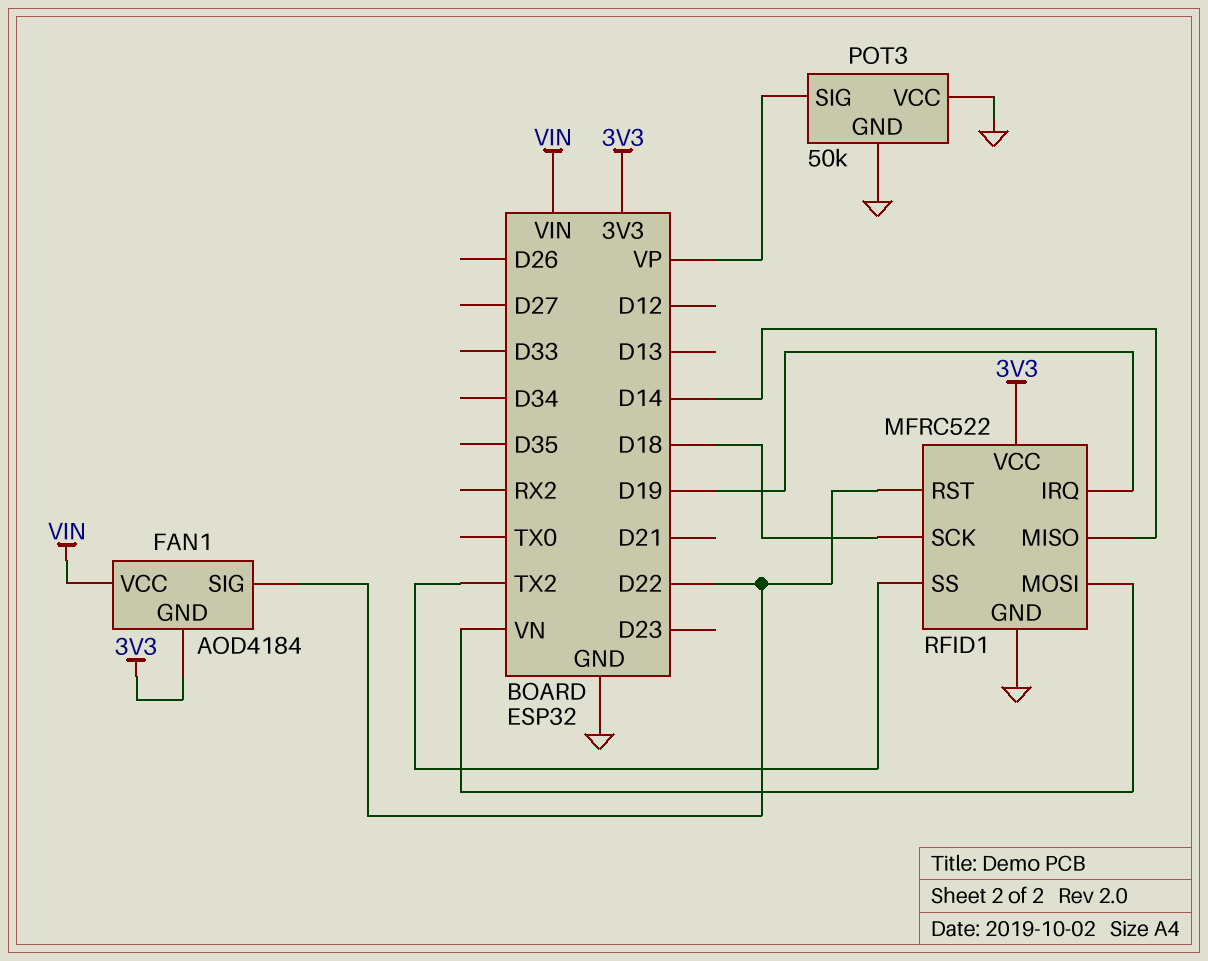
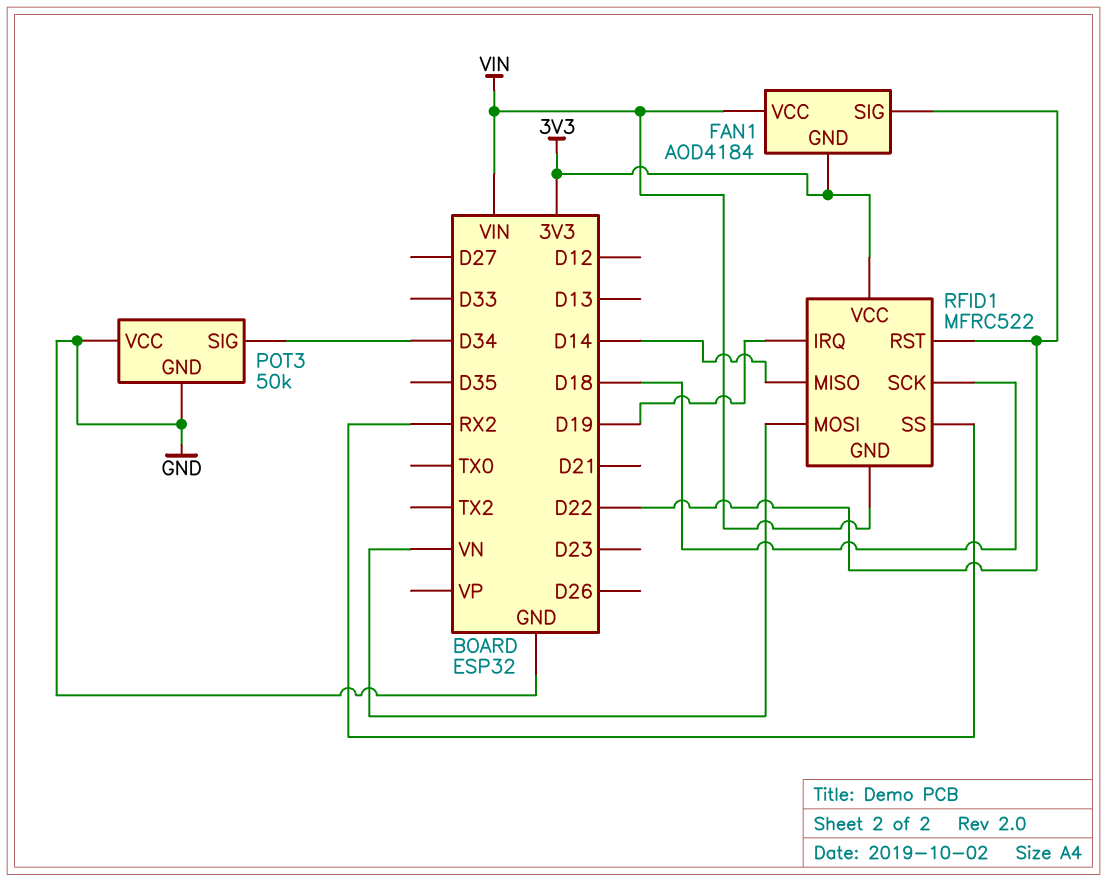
POT3 pin SIG: VP -> D34
RFID1 pin GND: GND -> VIN
RFID1 pin SS: TX2 -> RX2

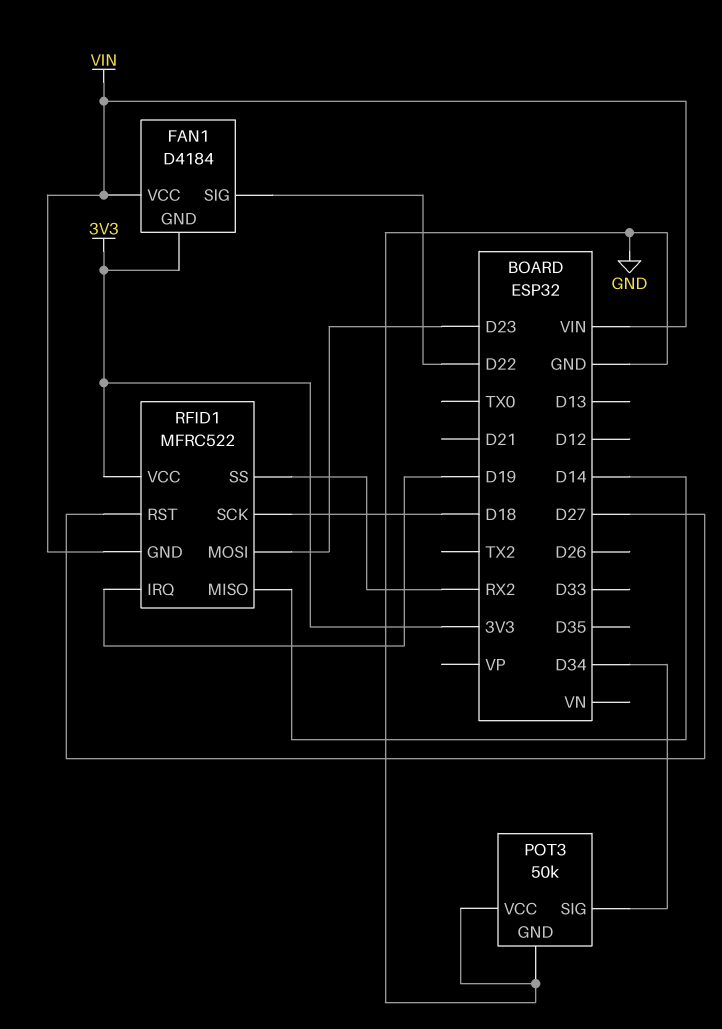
FAN1: AOD4184 -> D4184
RFID1 pin MOSI: VN -> D23
RFID1 pin RST: D22 -> D27

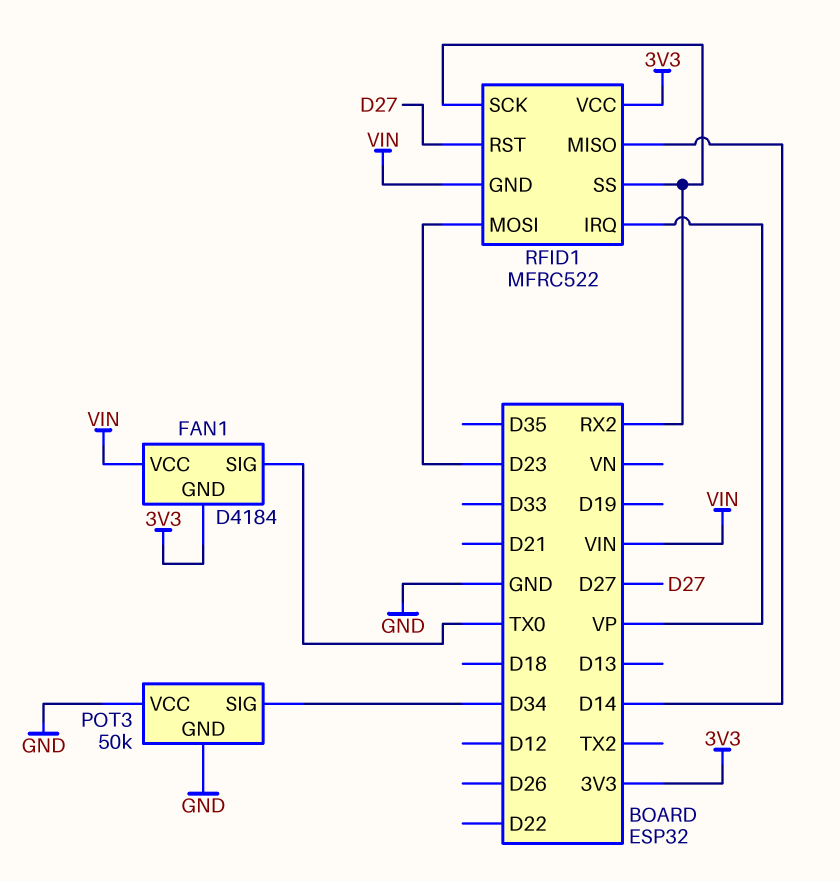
FAN1 pin SIG: D22 -> TX0
RFID1 pin IRQ: D19 -> VP
RFID1 pin SCK: D18 -> RX2

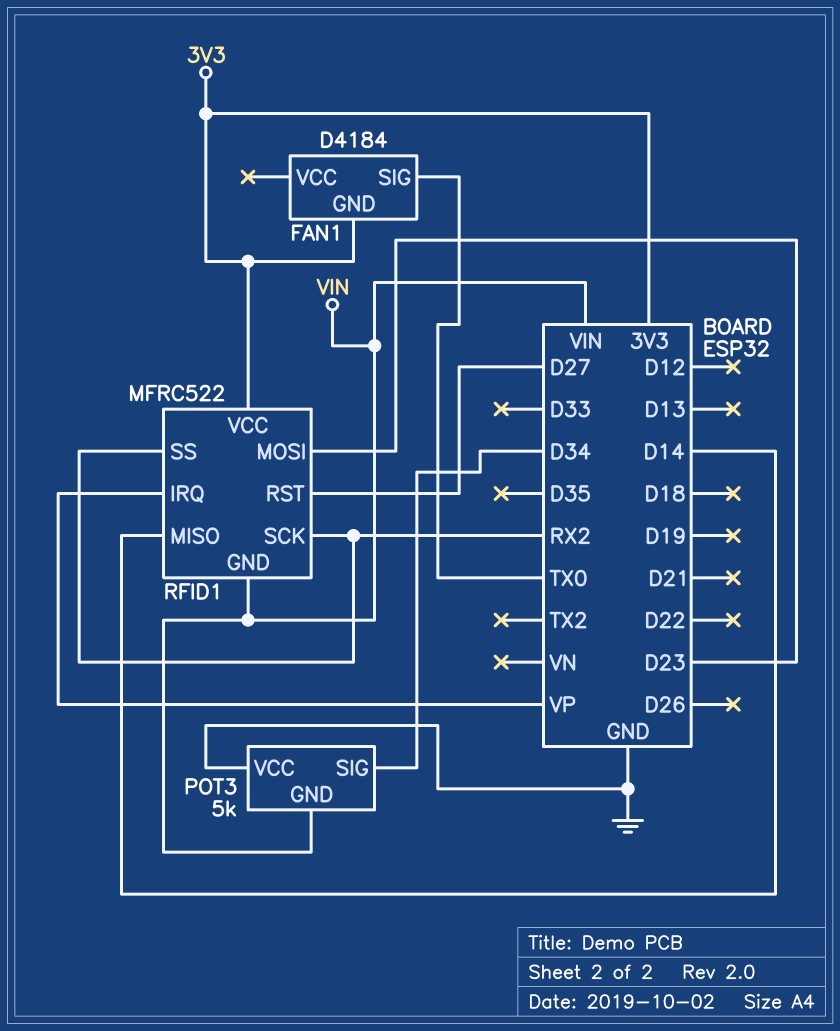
FAN1 pin VCC: VIN -> none
POT3: 50k -> 5k
POT3 pin GND: GND -> VIN

